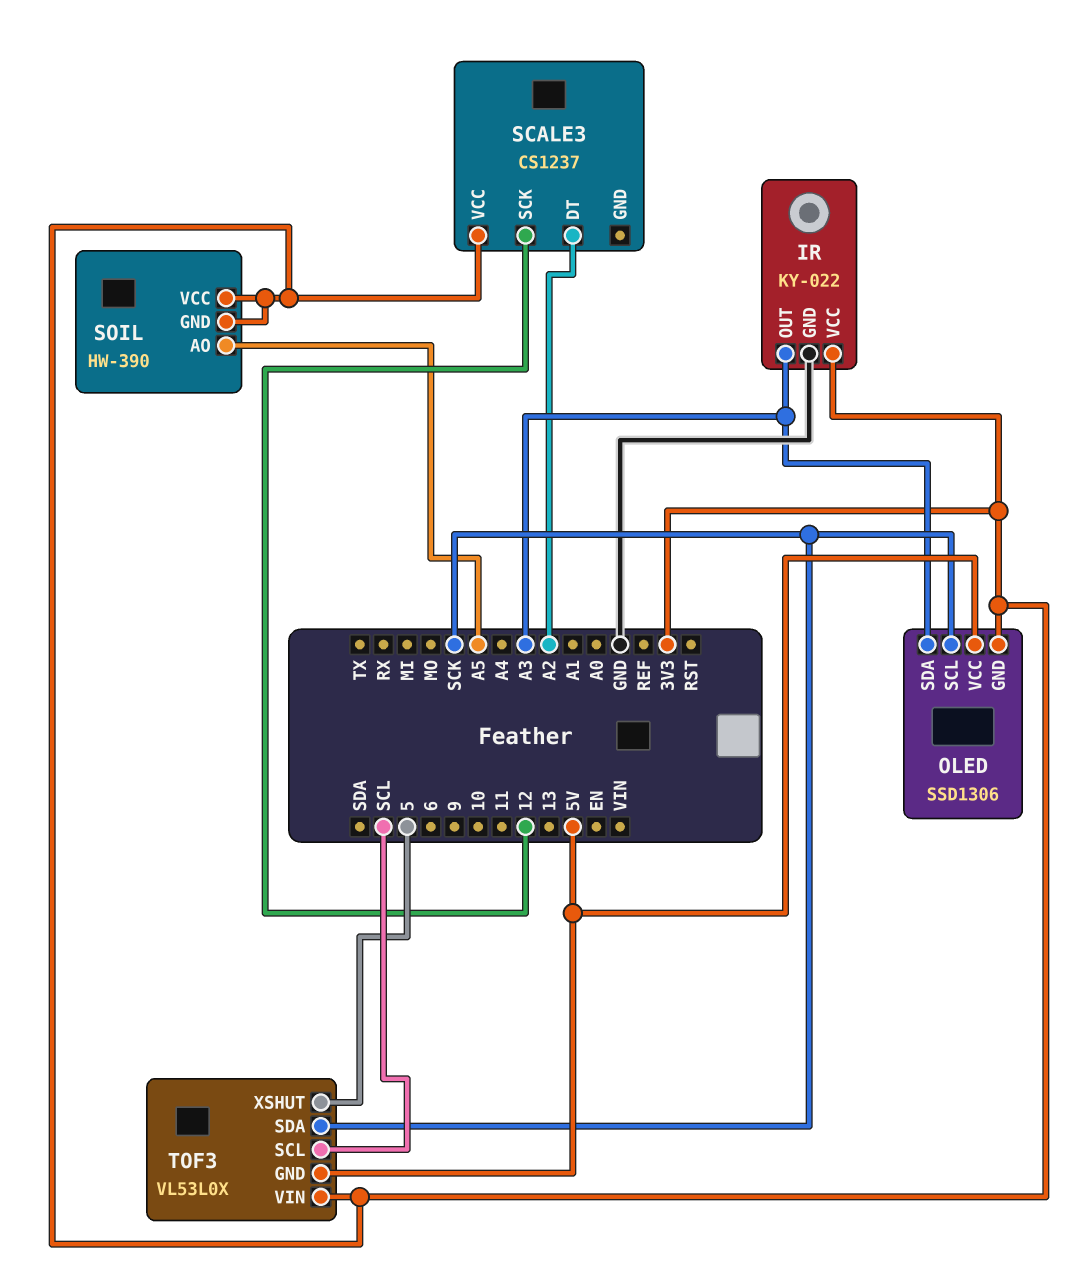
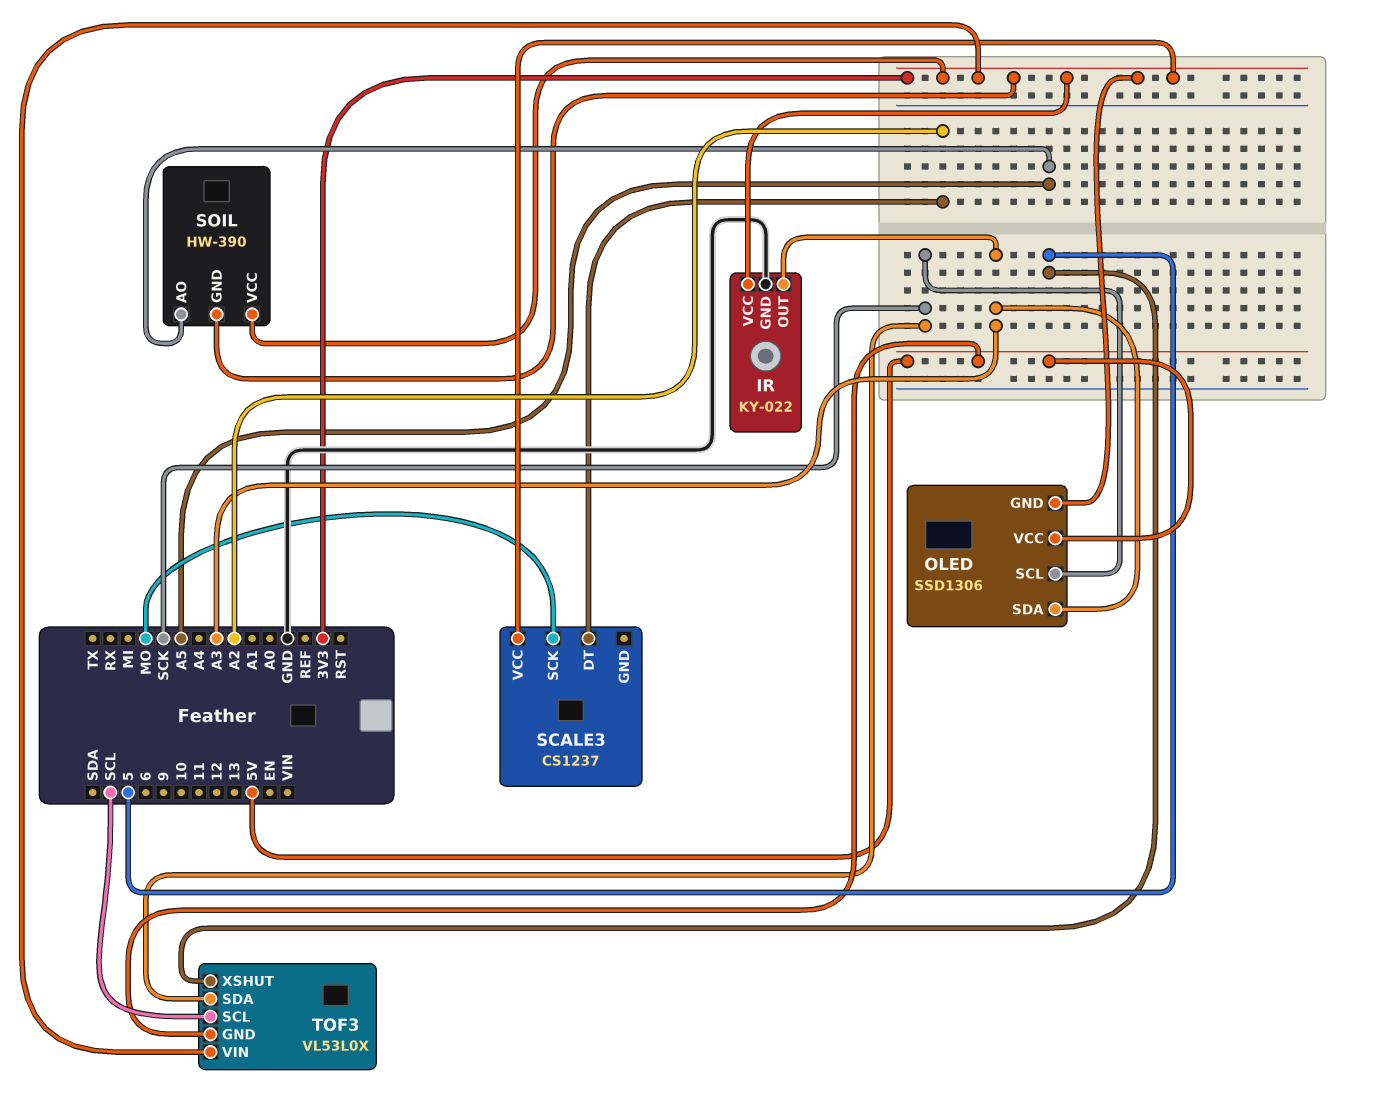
SCALE3 pin SCK: 12 -> MO

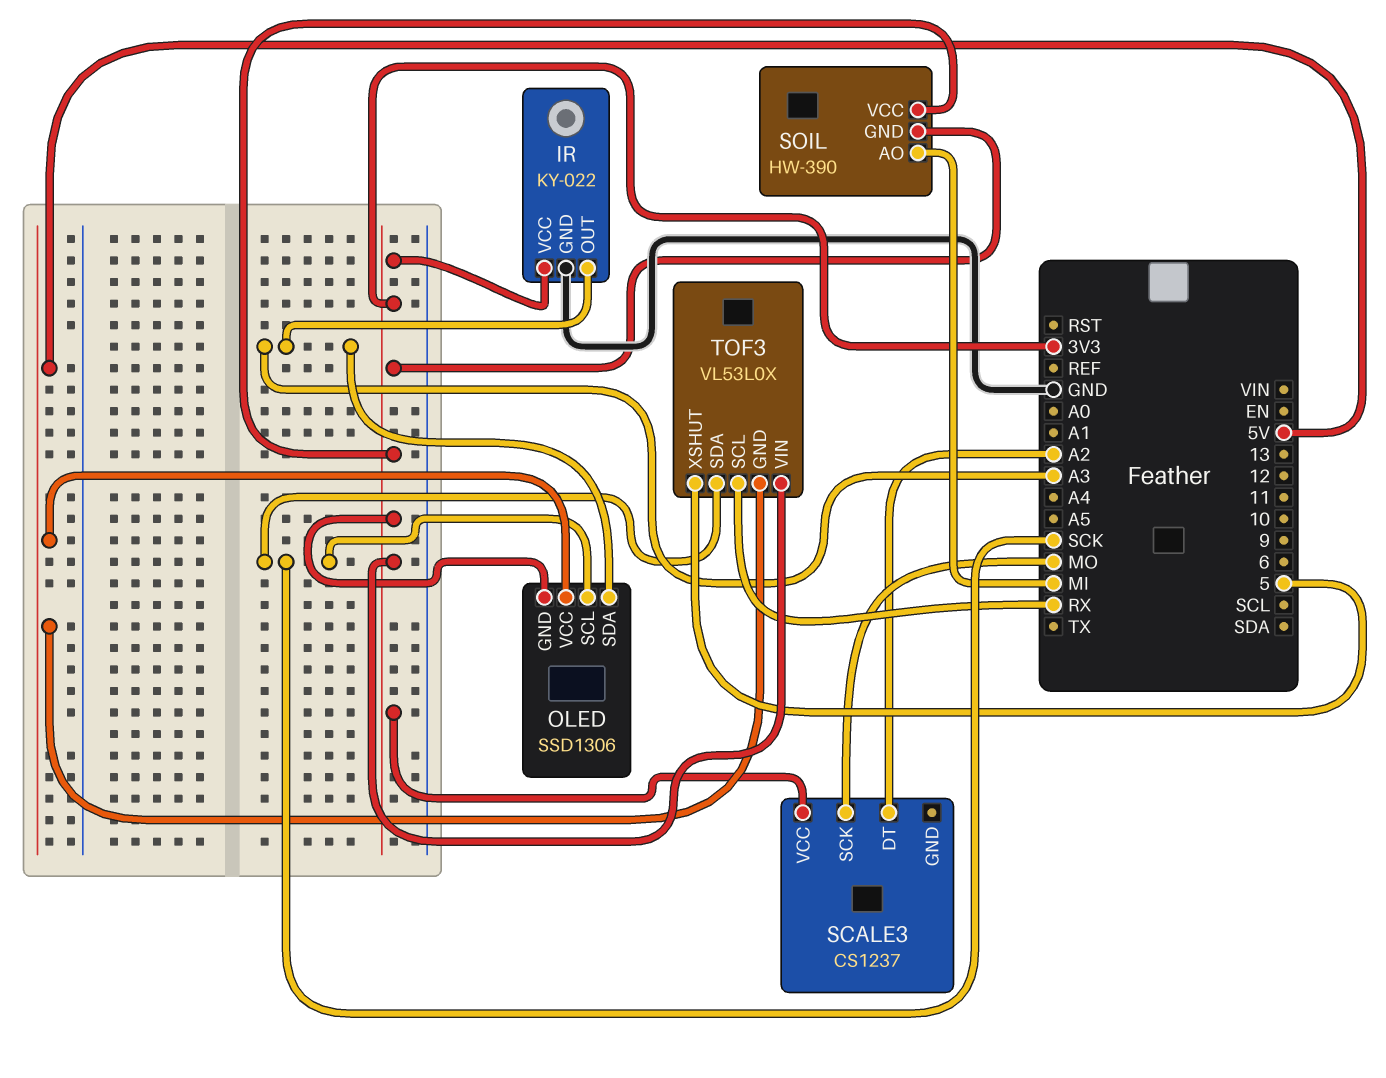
SOIL pin AO: A5 -> MI
TOF3 pin SCL: SCL -> RX

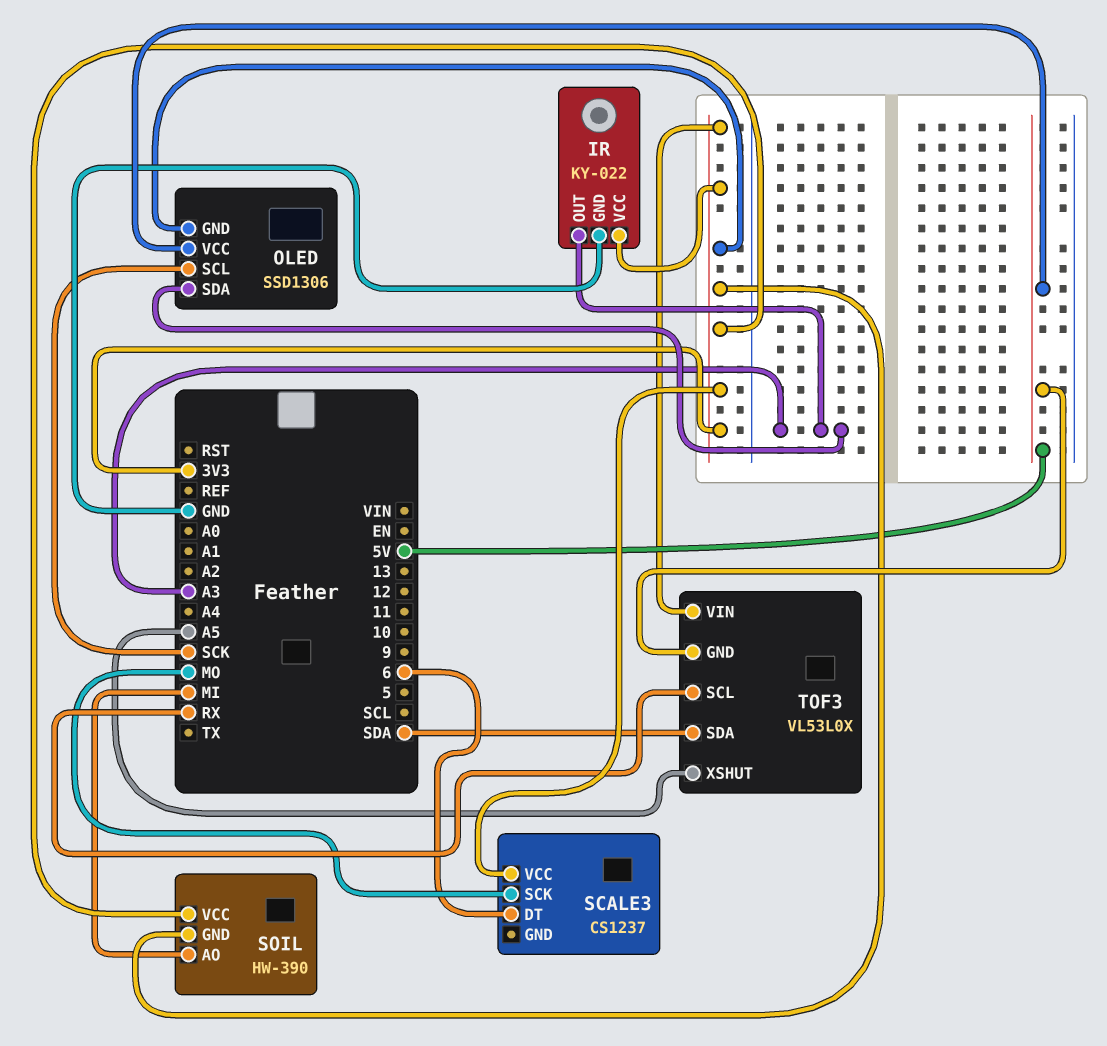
SCALE3 pin DT: A2 -> 6
TOF3 pin SDA: SCK -> SDA
TOF3 pin XSHUT: 5 -> A5

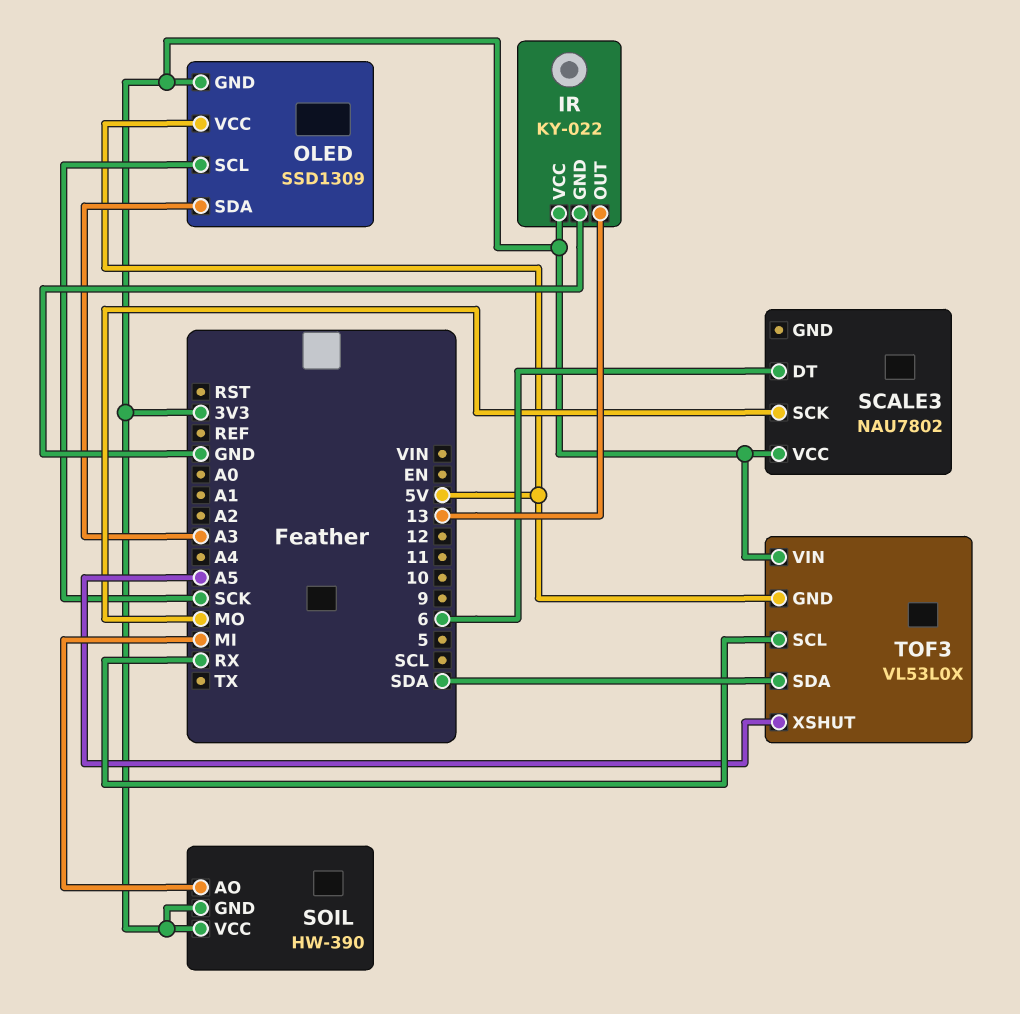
IR pin OUT: A3 -> 13
OLED: SSD1306 -> SSD1309
SCALE3: CS1237 -> NAU7802

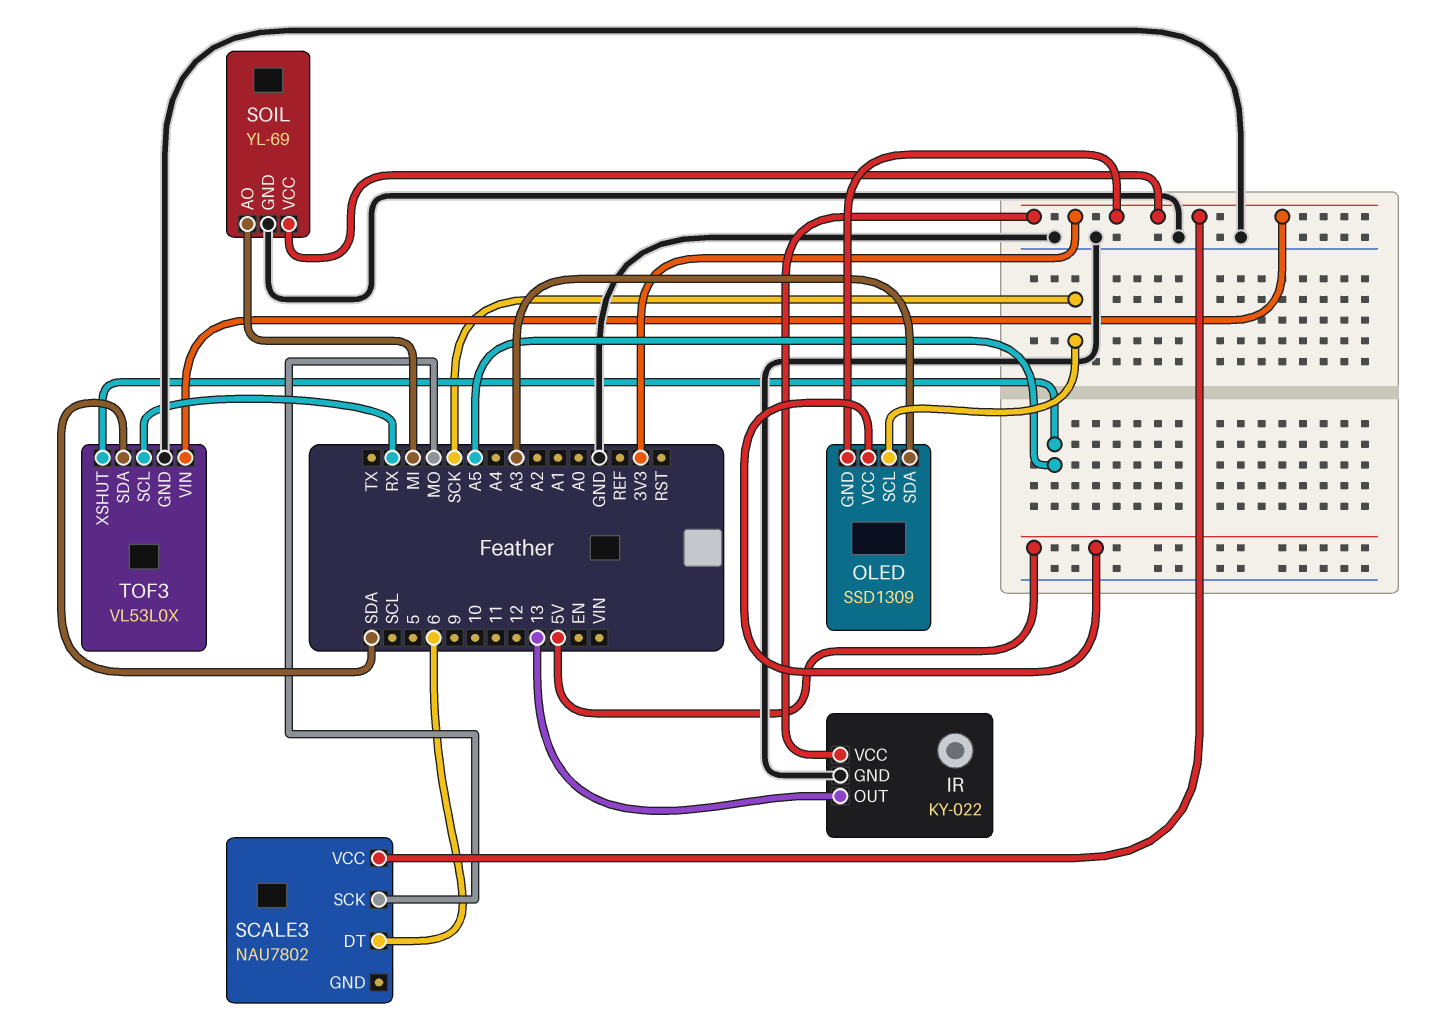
SOIL: HW-390 -> YL-69
SOIL pin GND: 3V3 -> GND
TOF3 pin GND: 5V -> GND

